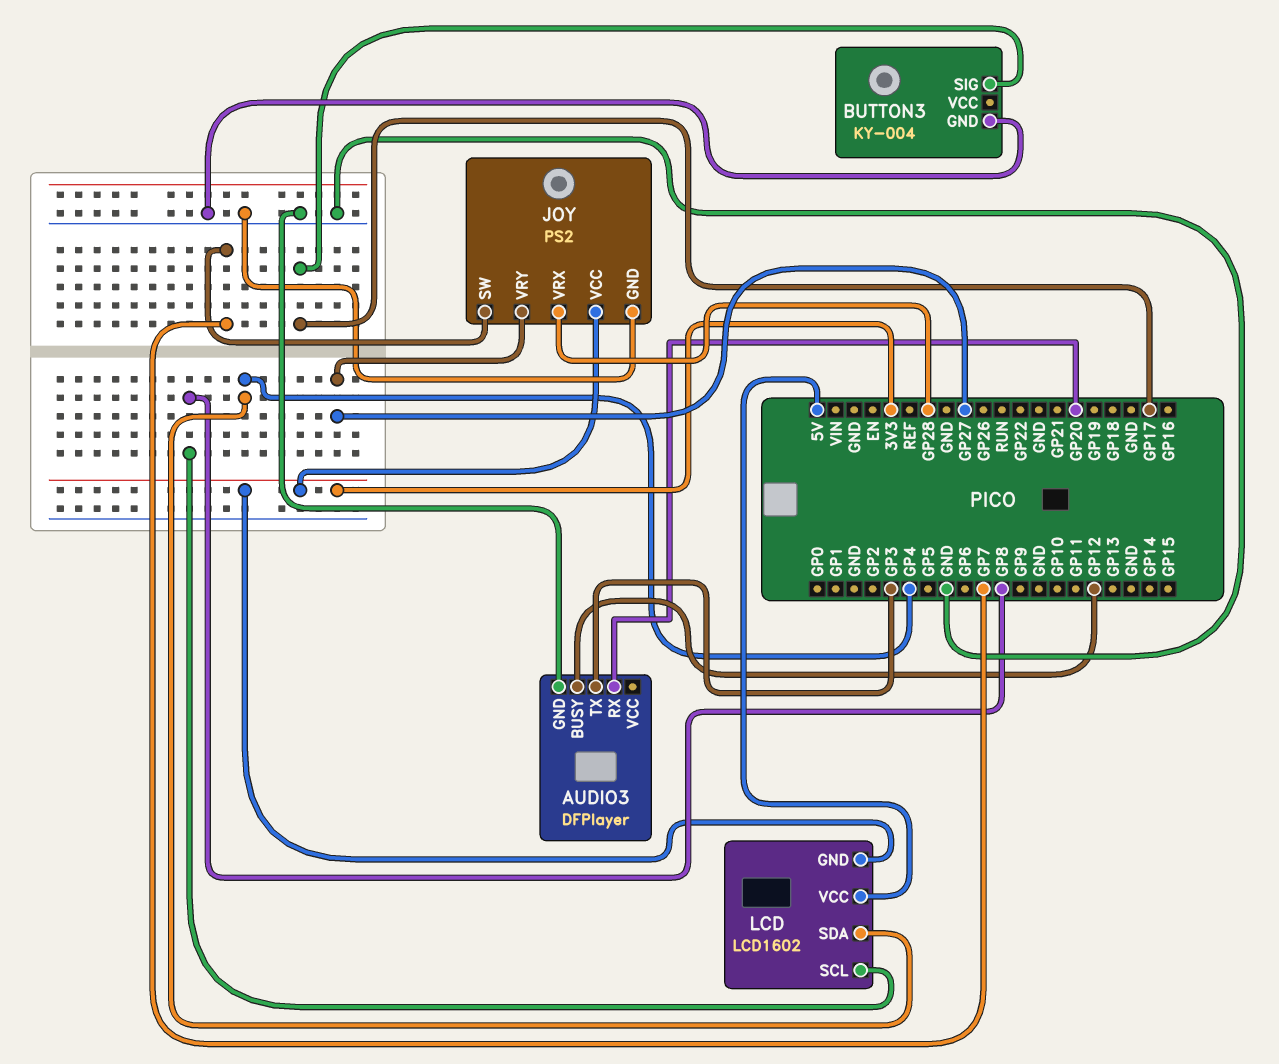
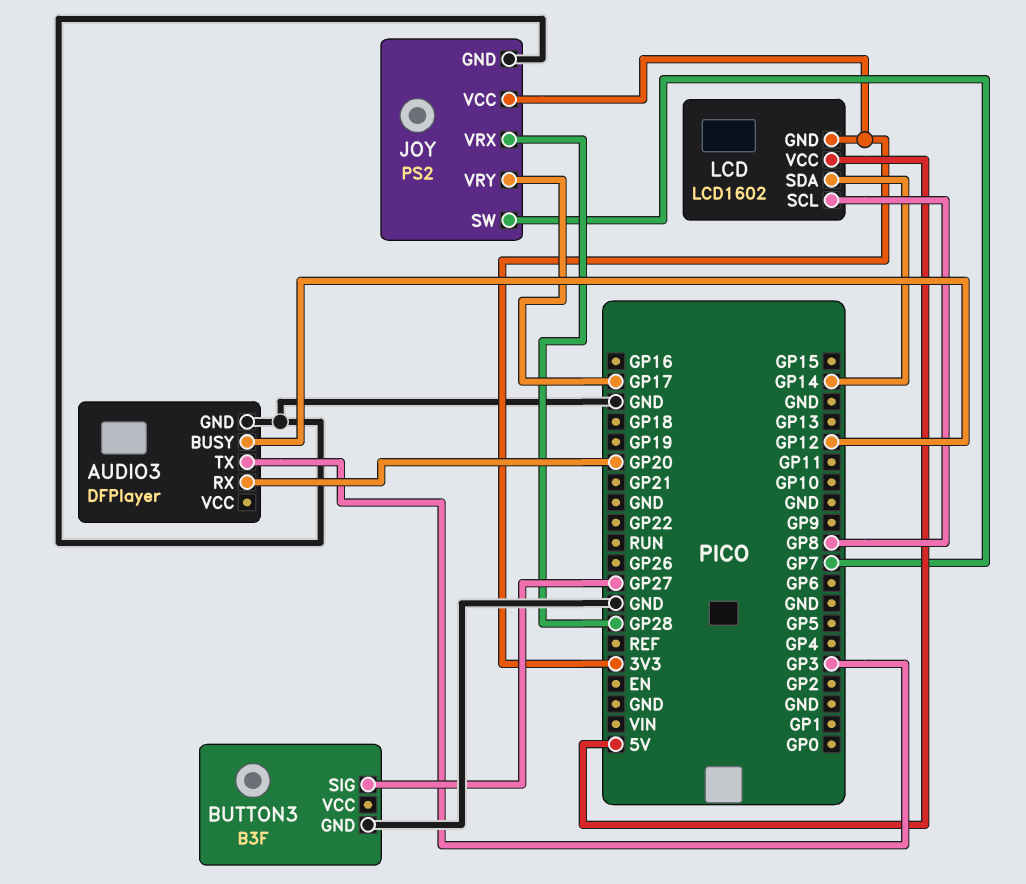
BUTTON3: KY-004 -> B3F
BUTTON3 pin SIG: GP17 -> GP27
JOY pin VRY: GP27 -> GP17
LCD pin SDA: GP4 -> GP14

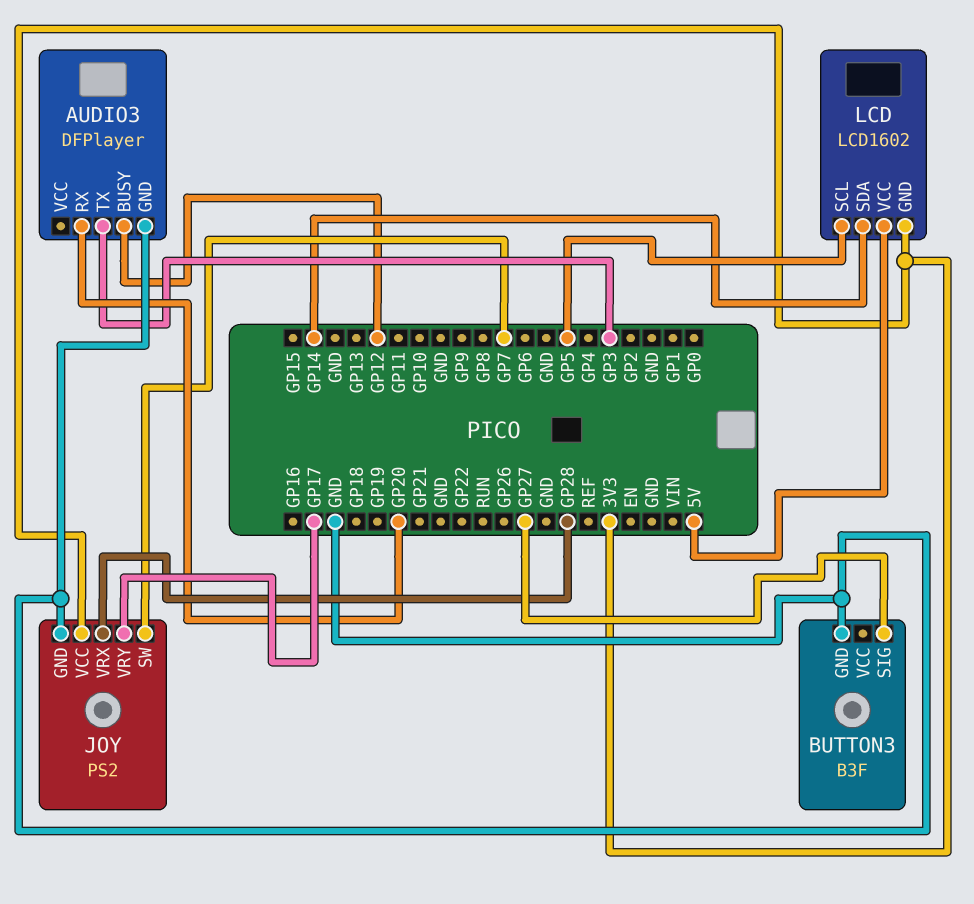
LCD pin SCL: GP8 -> GP5

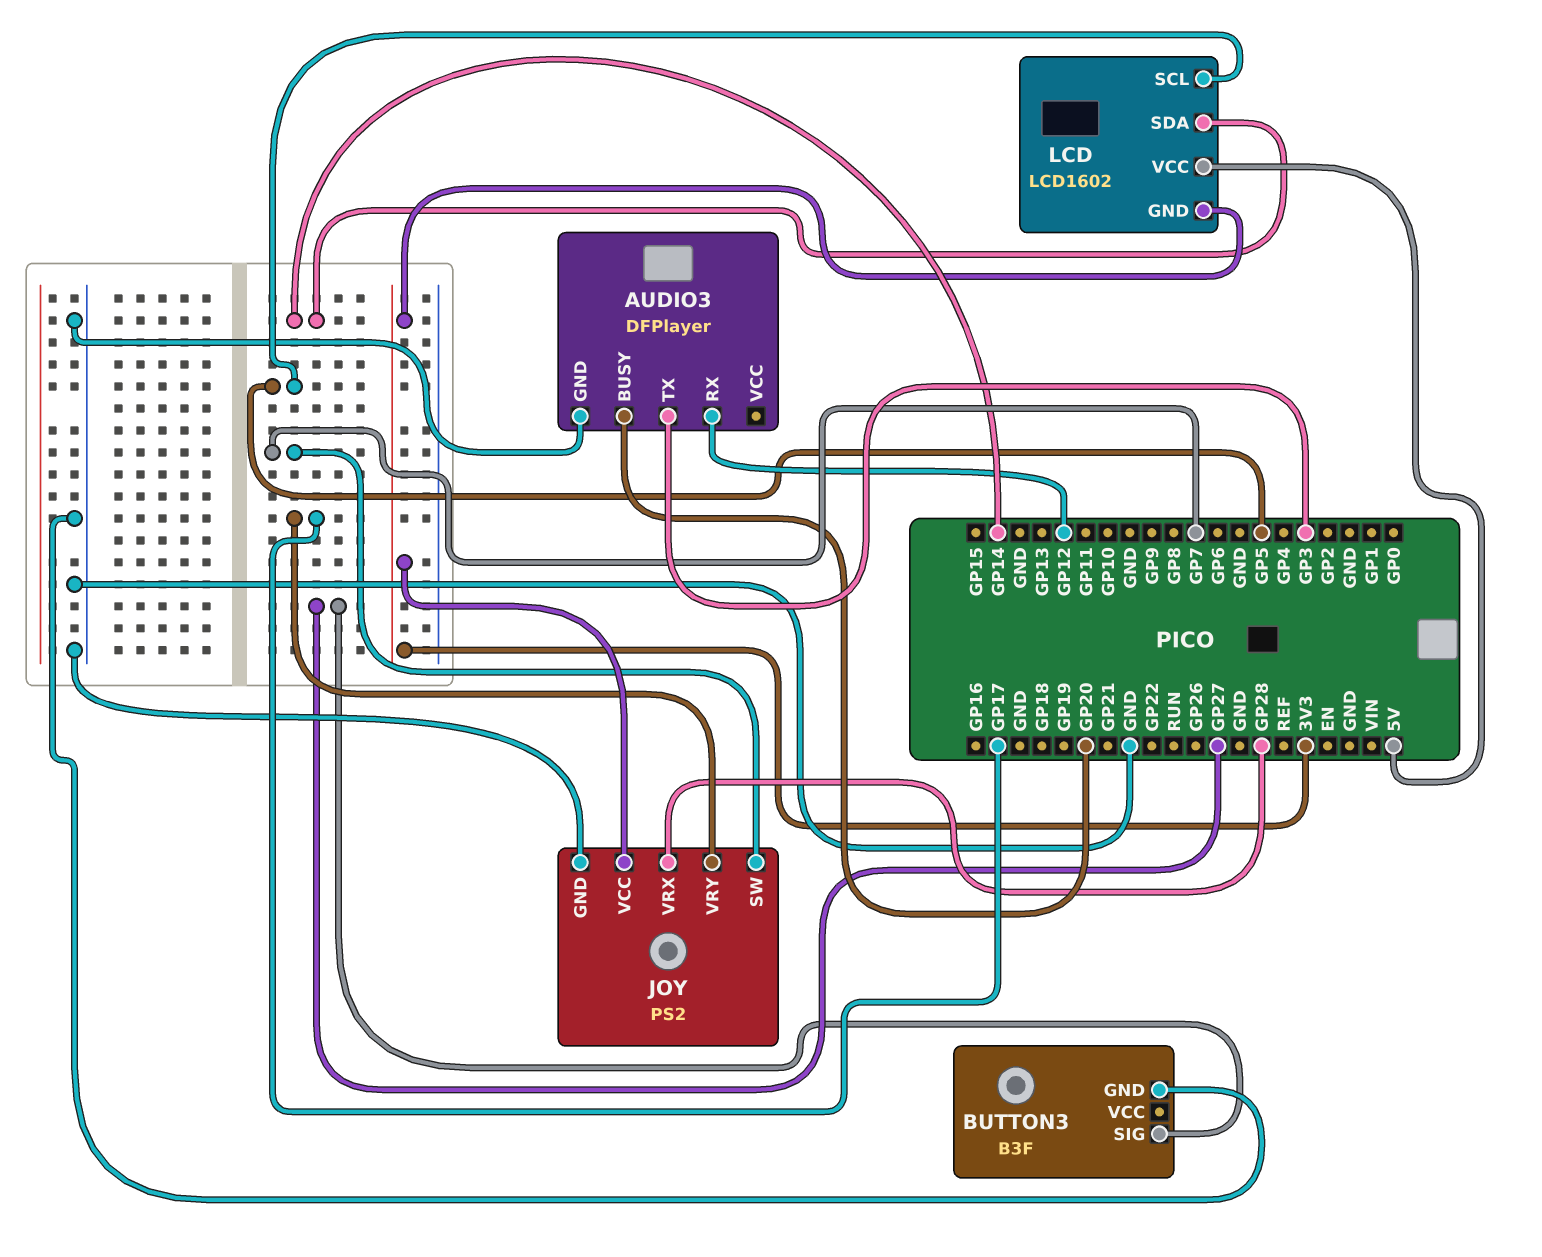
AUDIO3 pin BUSY: GP12 -> GP20
AUDIO3 pin RX: GP20 -> GP12

